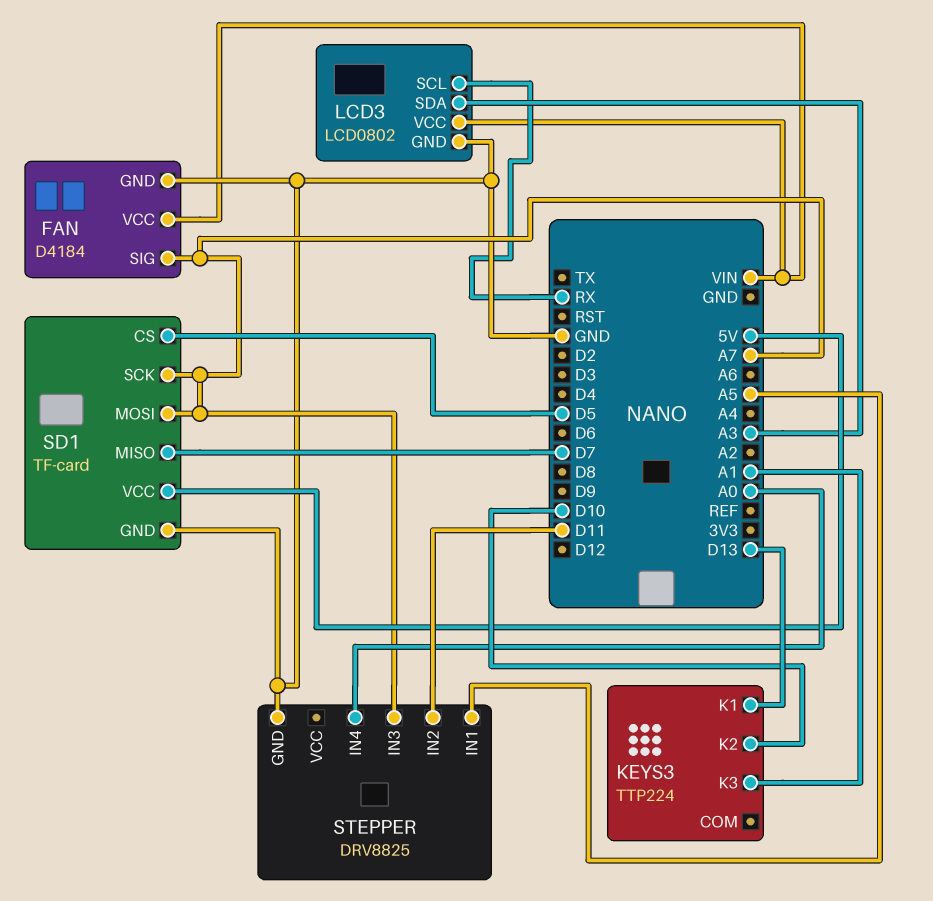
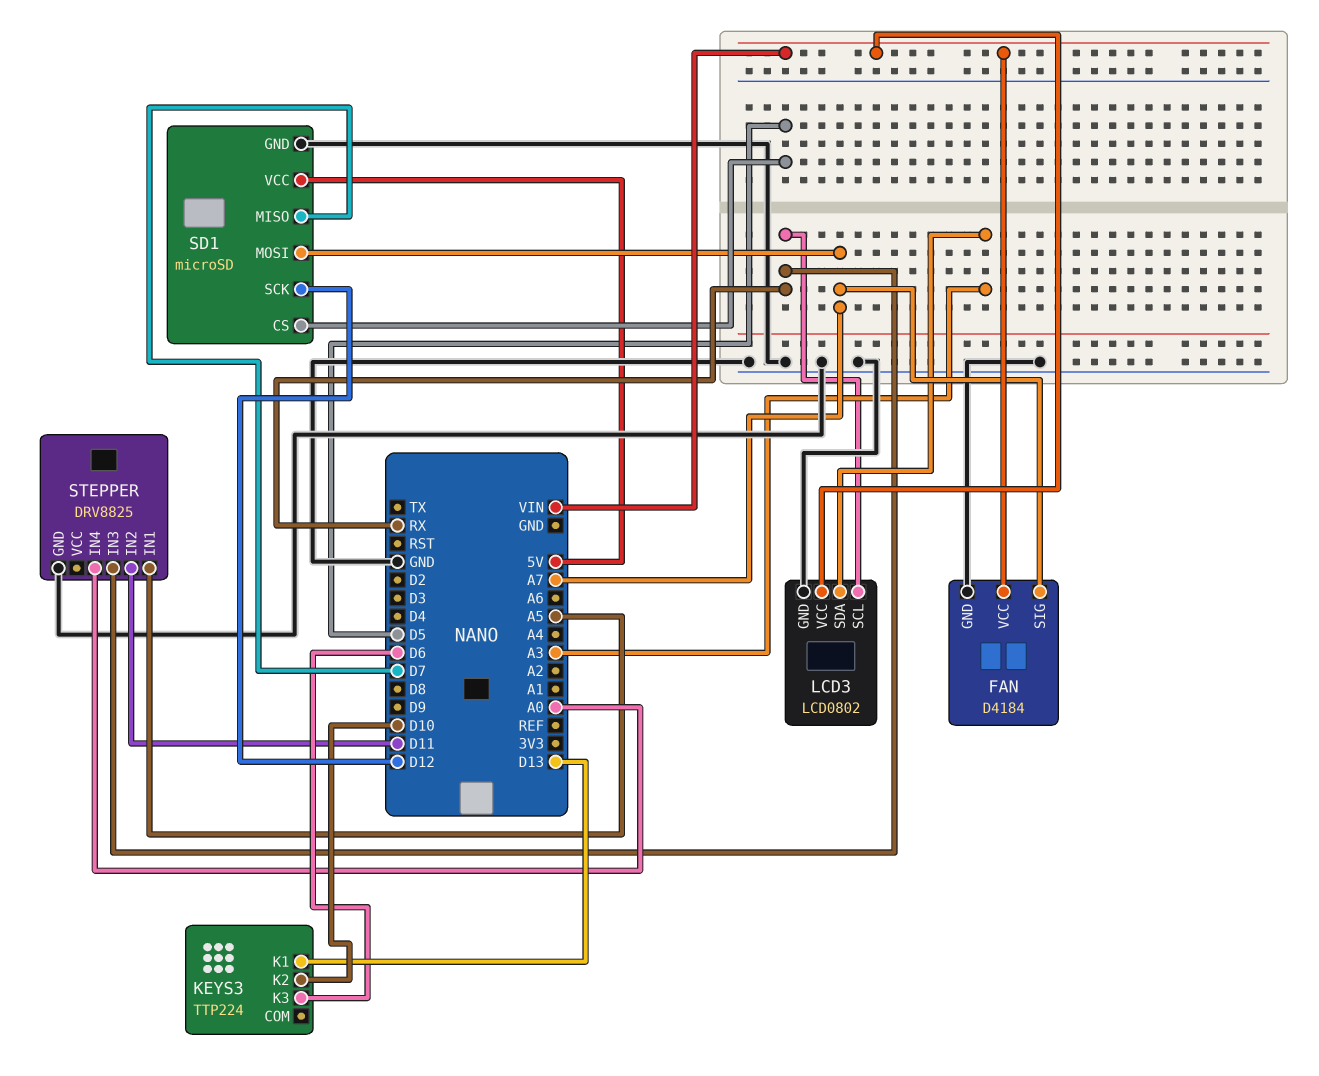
KEYS3 pin K3: A1 -> D6
SD1: TF-card -> microSD
SD1 pin SCK: A7 -> D12
STEPPER pin IN3: A7 -> RX

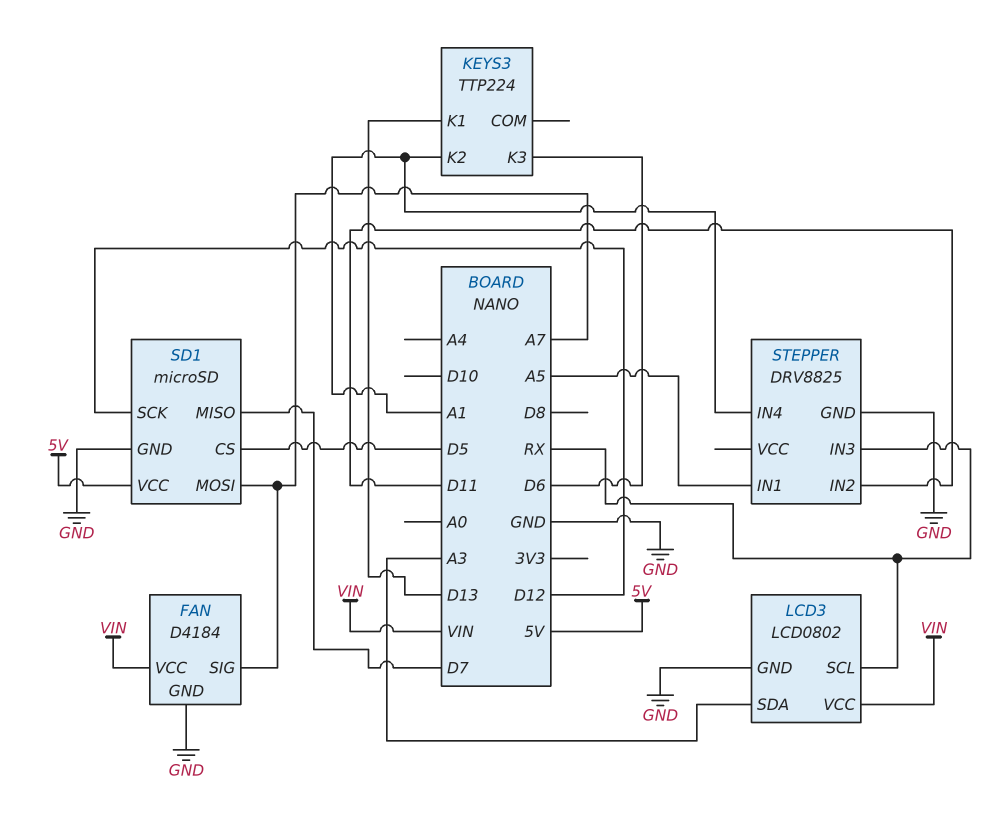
KEYS3 pin K2: D10 -> A1
STEPPER pin IN4: A0 -> A1

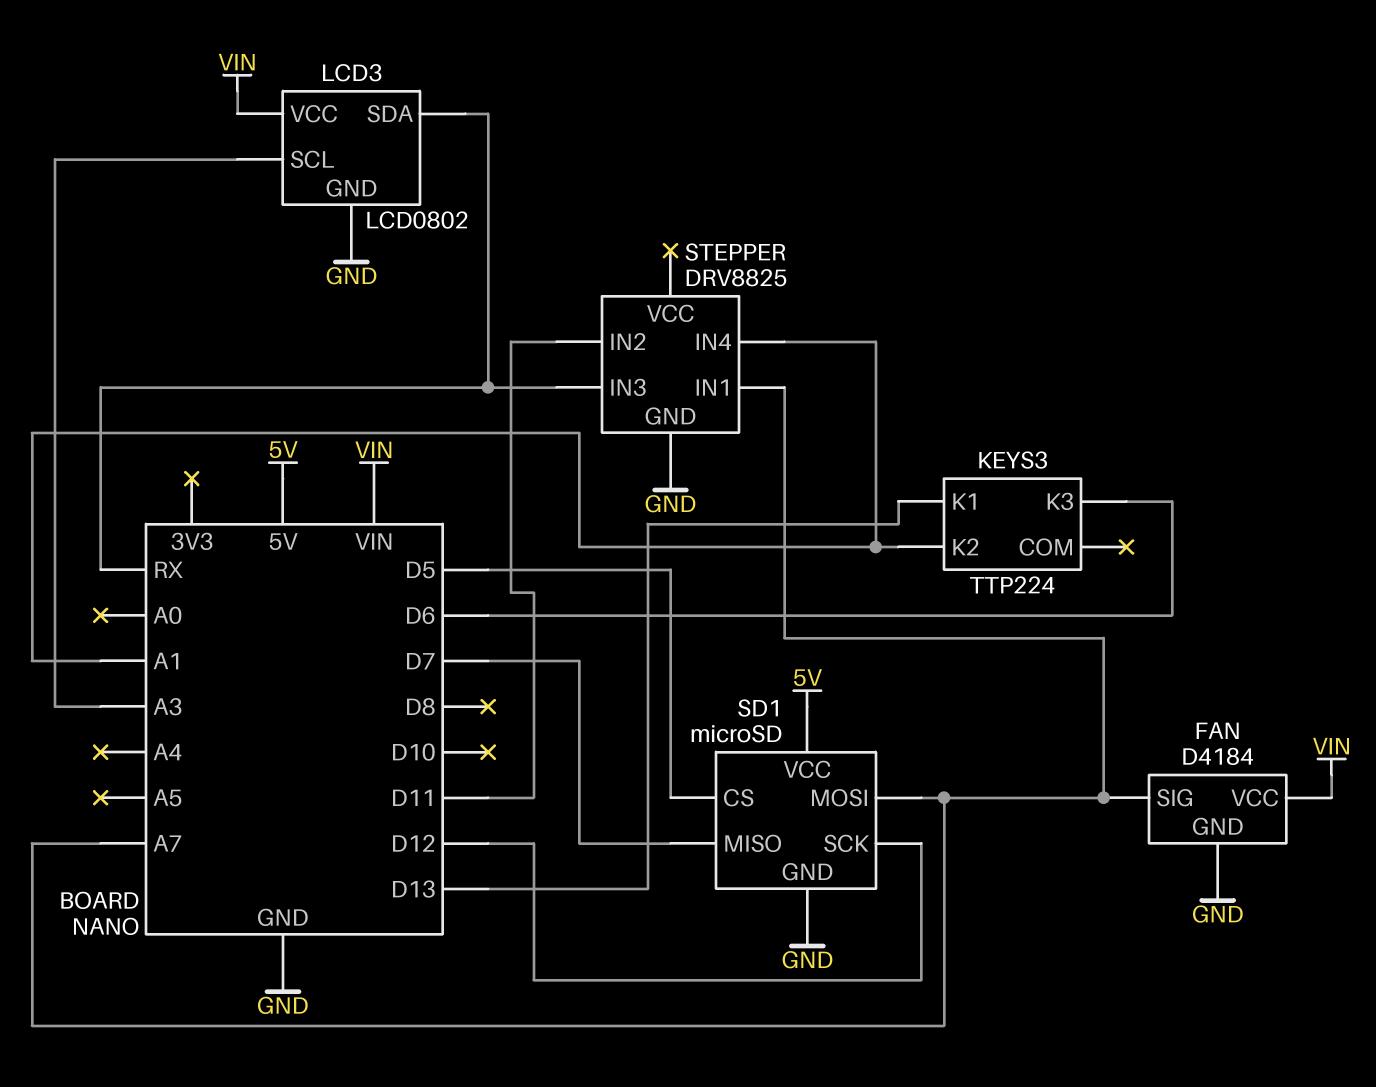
LCD3 pin SCL: RX -> A3
LCD3 pin SDA: A3 -> RX
STEPPER pin IN1: A5 -> A7

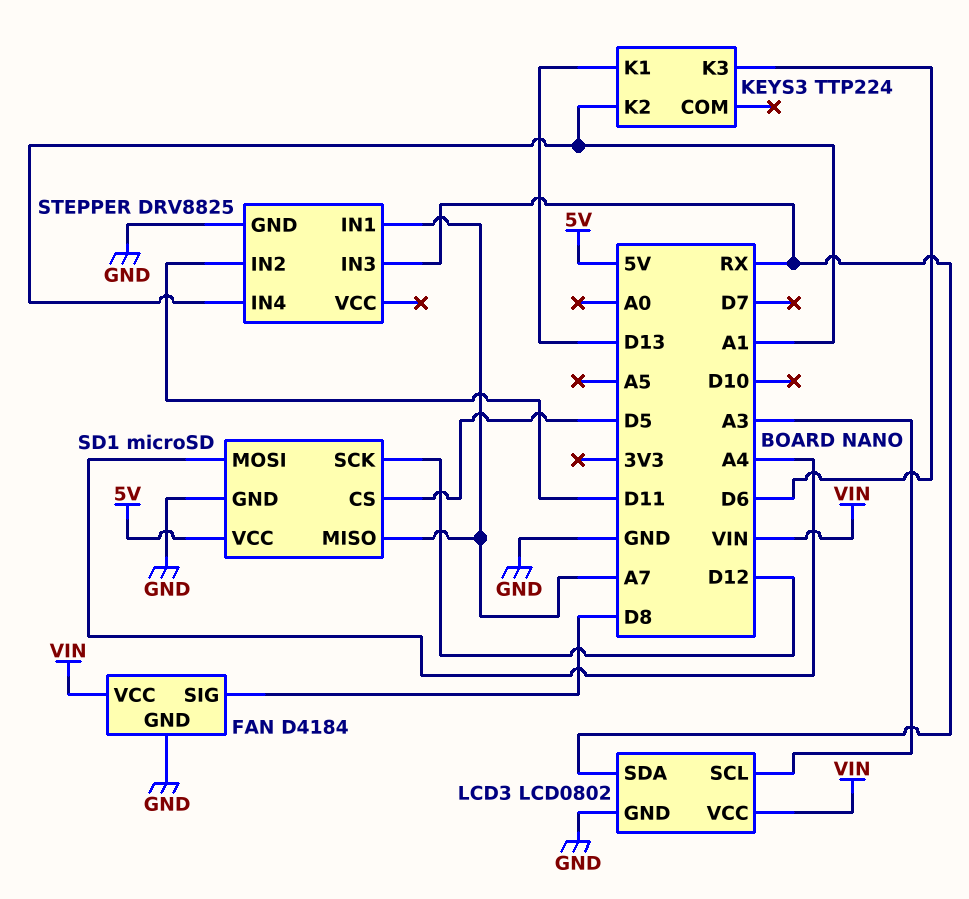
FAN pin SIG: A7 -> D8
SD1 pin MISO: D7 -> A7
SD1 pin MOSI: A7 -> A4

